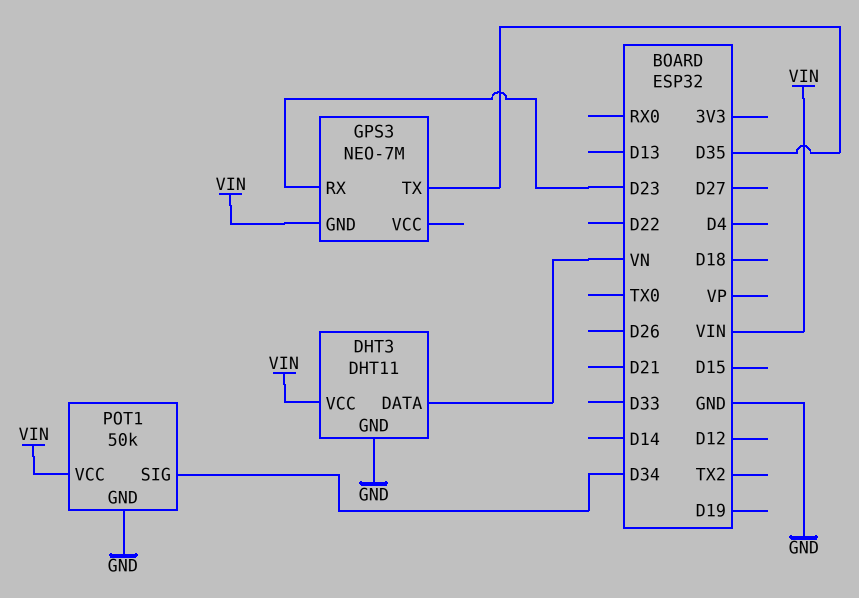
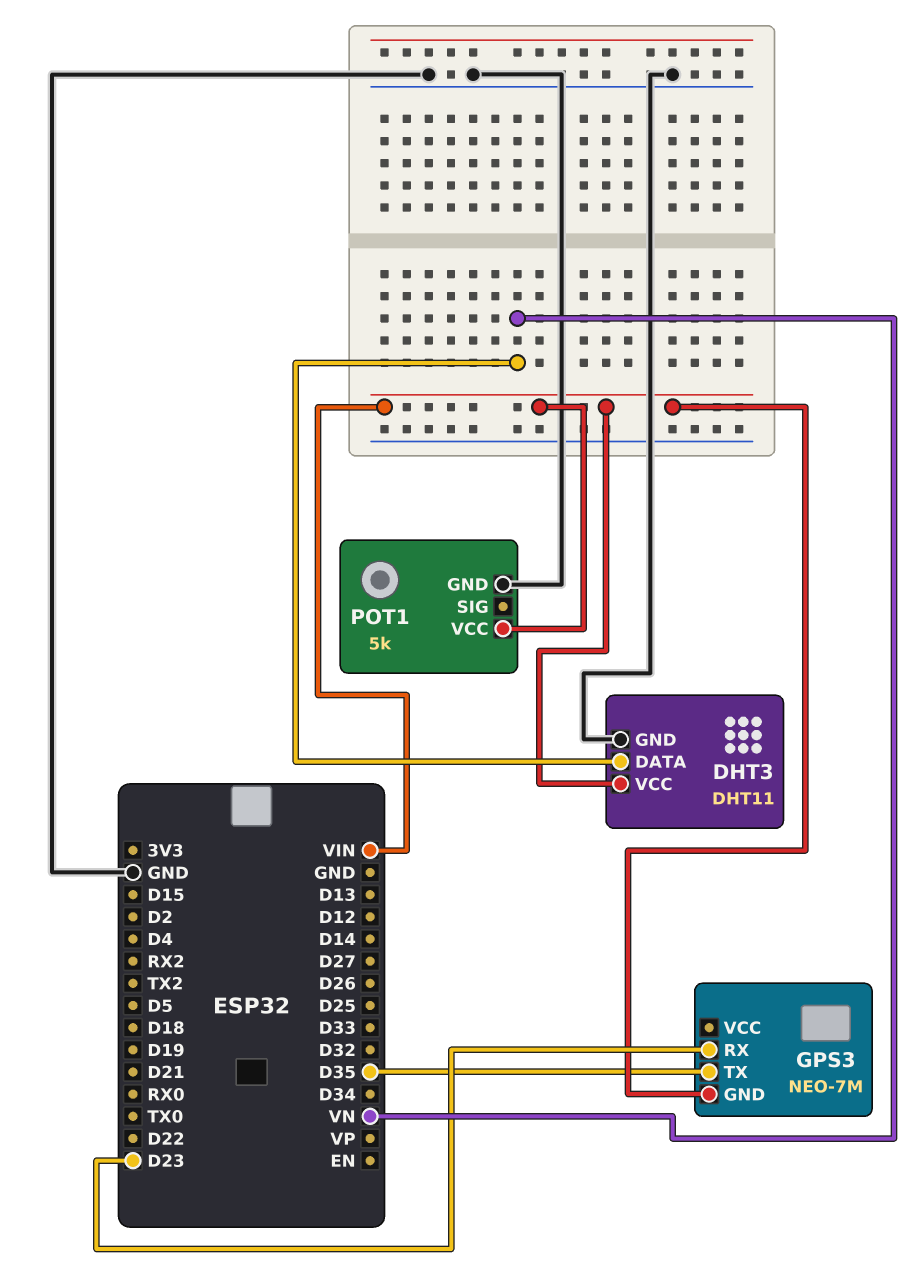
POT1: 50k -> 5k
POT1 pin SIG: D34 -> none

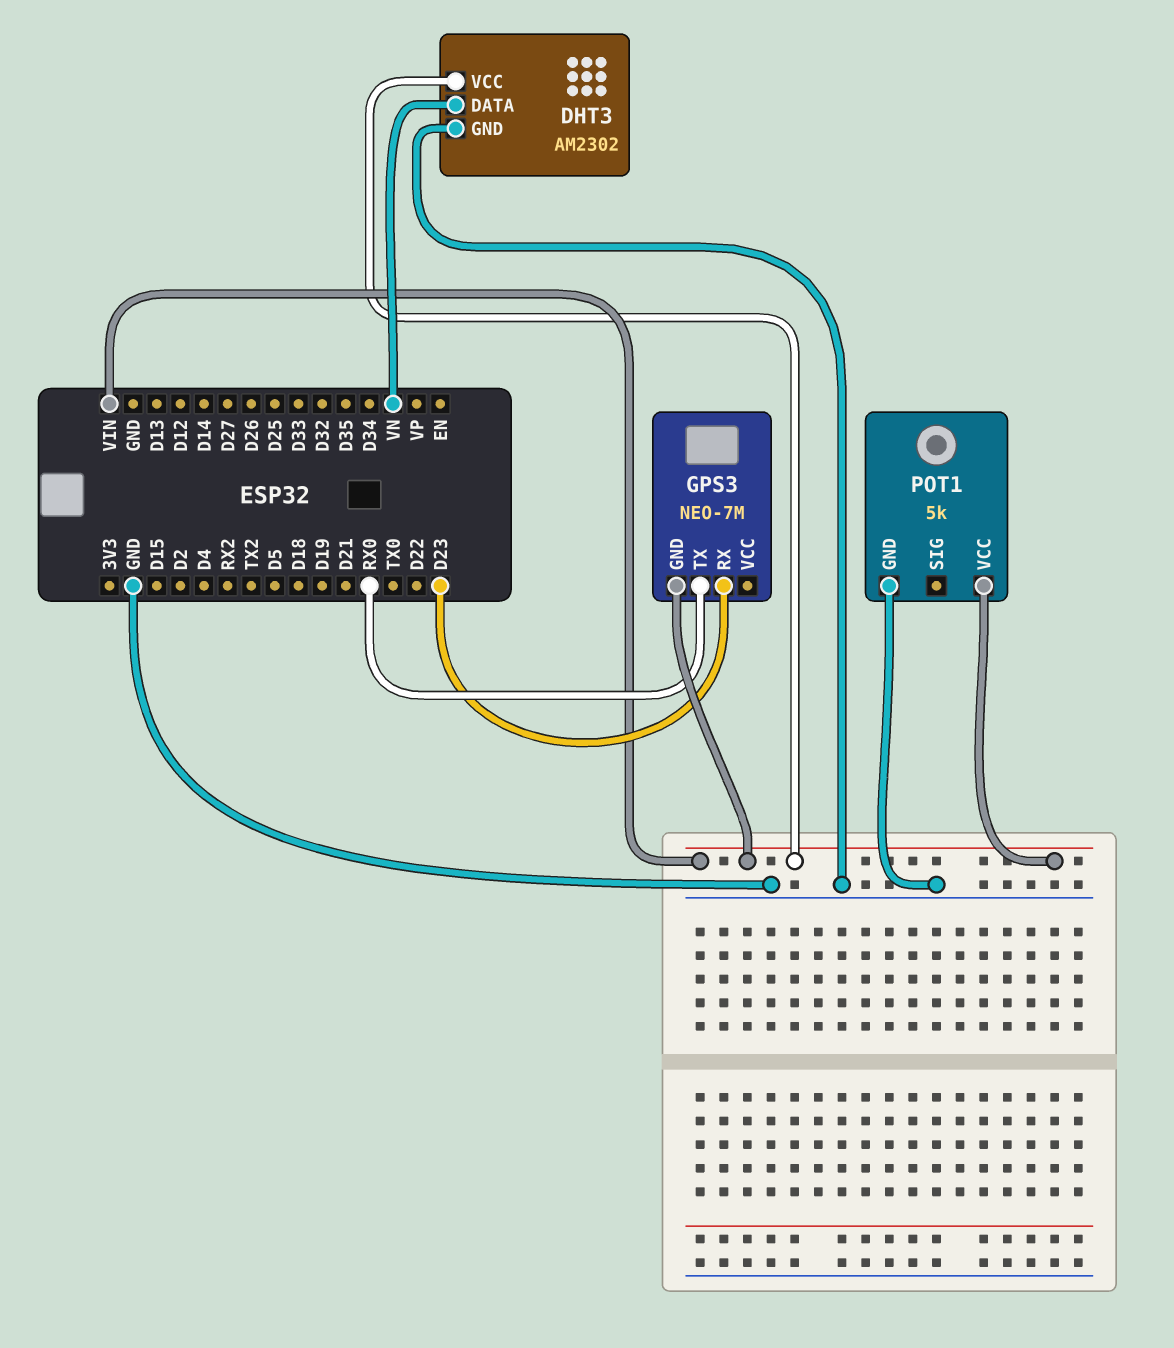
DHT3: DHT11 -> AM2302
GPS3 pin TX: D35 -> RX0

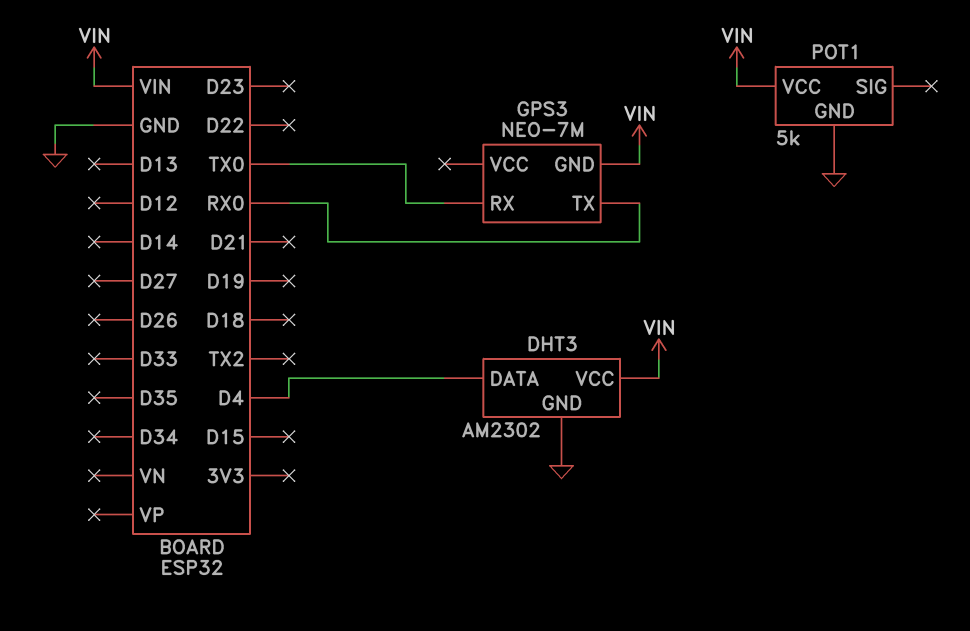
DHT3 pin DATA: VN -> D4
GPS3 pin RX: D23 -> TX0

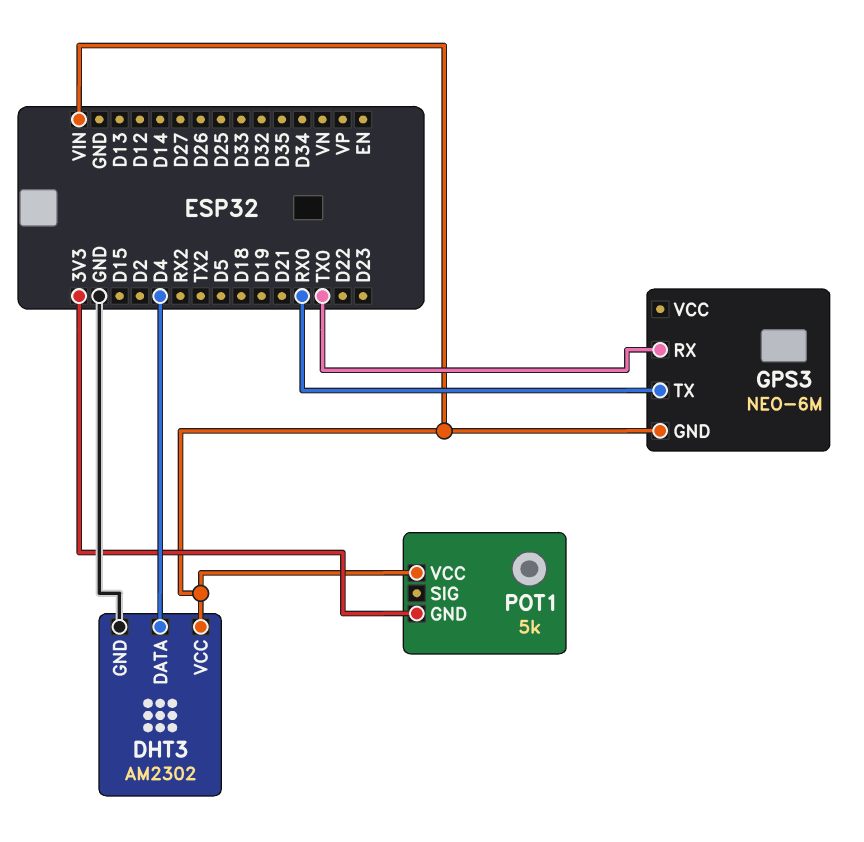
GPS3: NEO-7M -> NEO-6M
POT1 pin GND: GND -> 3V3

